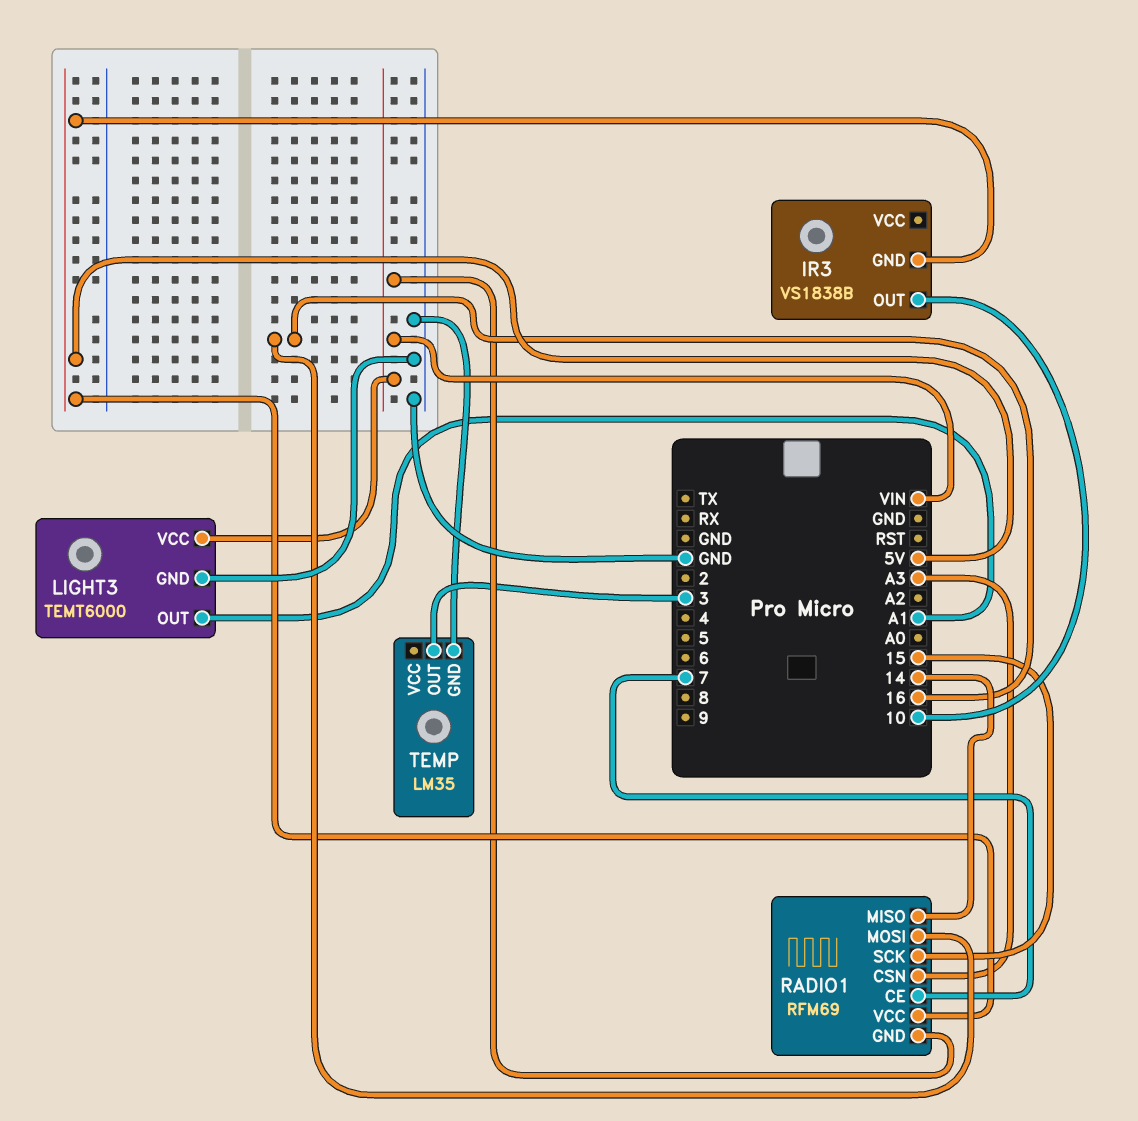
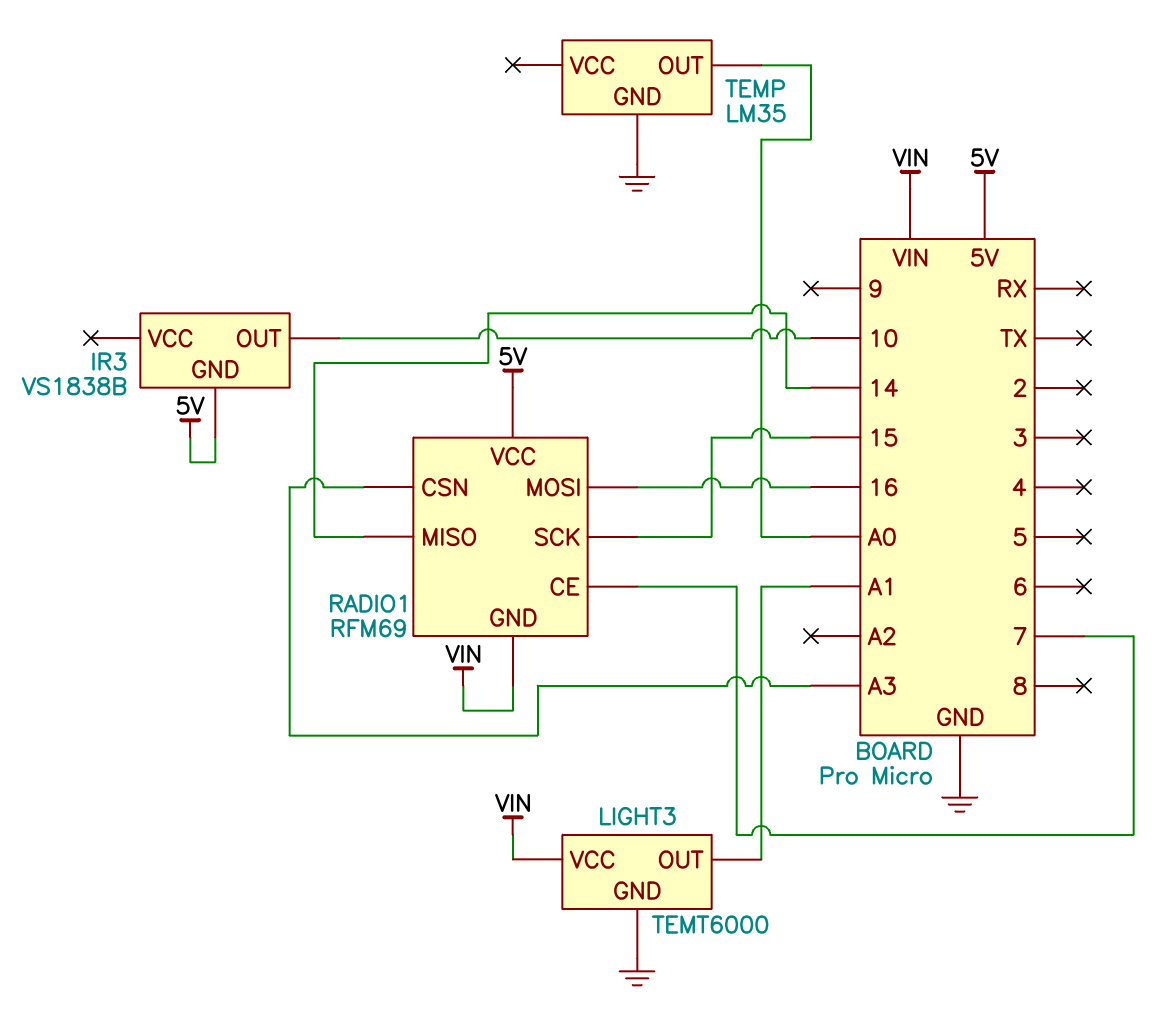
TEMP pin OUT: 3 -> A0

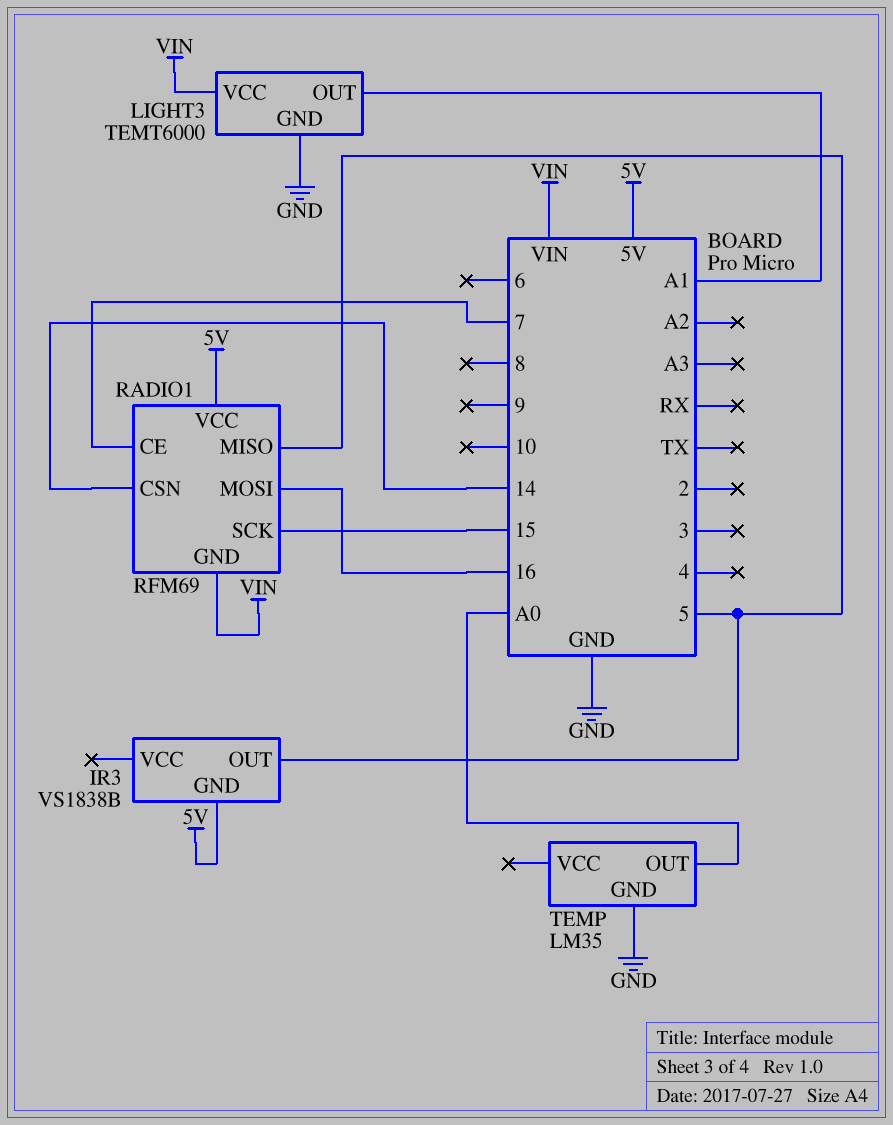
IR3 pin OUT: 10 -> 5
RADIO1 pin CSN: A3 -> 14
RADIO1 pin MISO: 14 -> 5

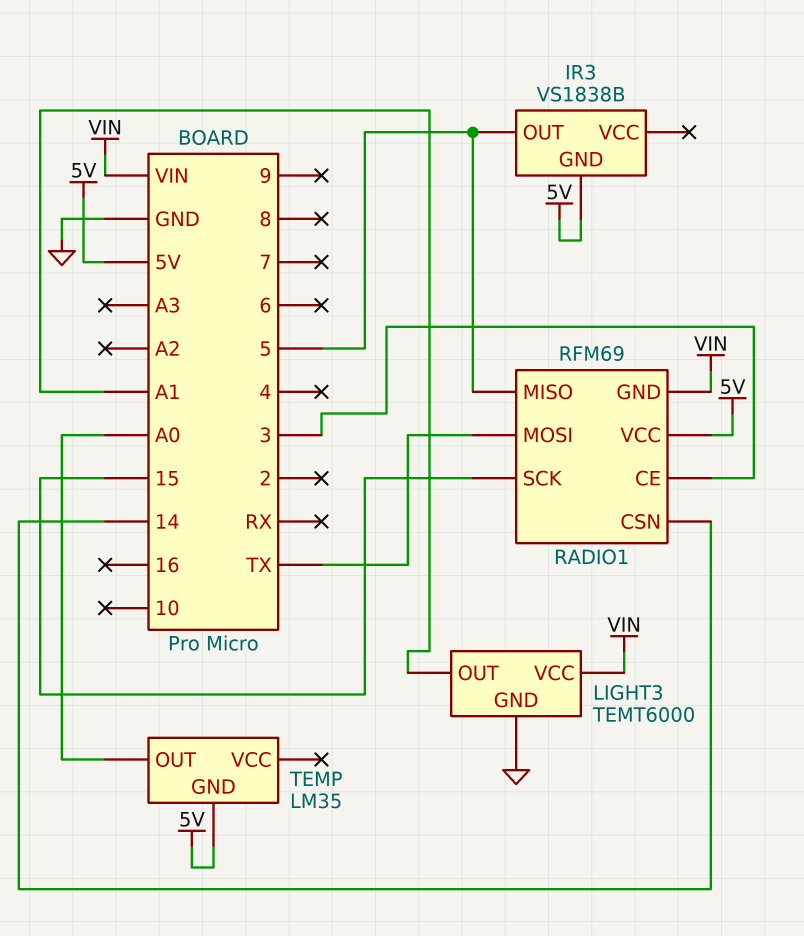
RADIO1 pin CE: 7 -> 3
RADIO1 pin MOSI: 16 -> TX
TEMP pin GND: GND -> 5V

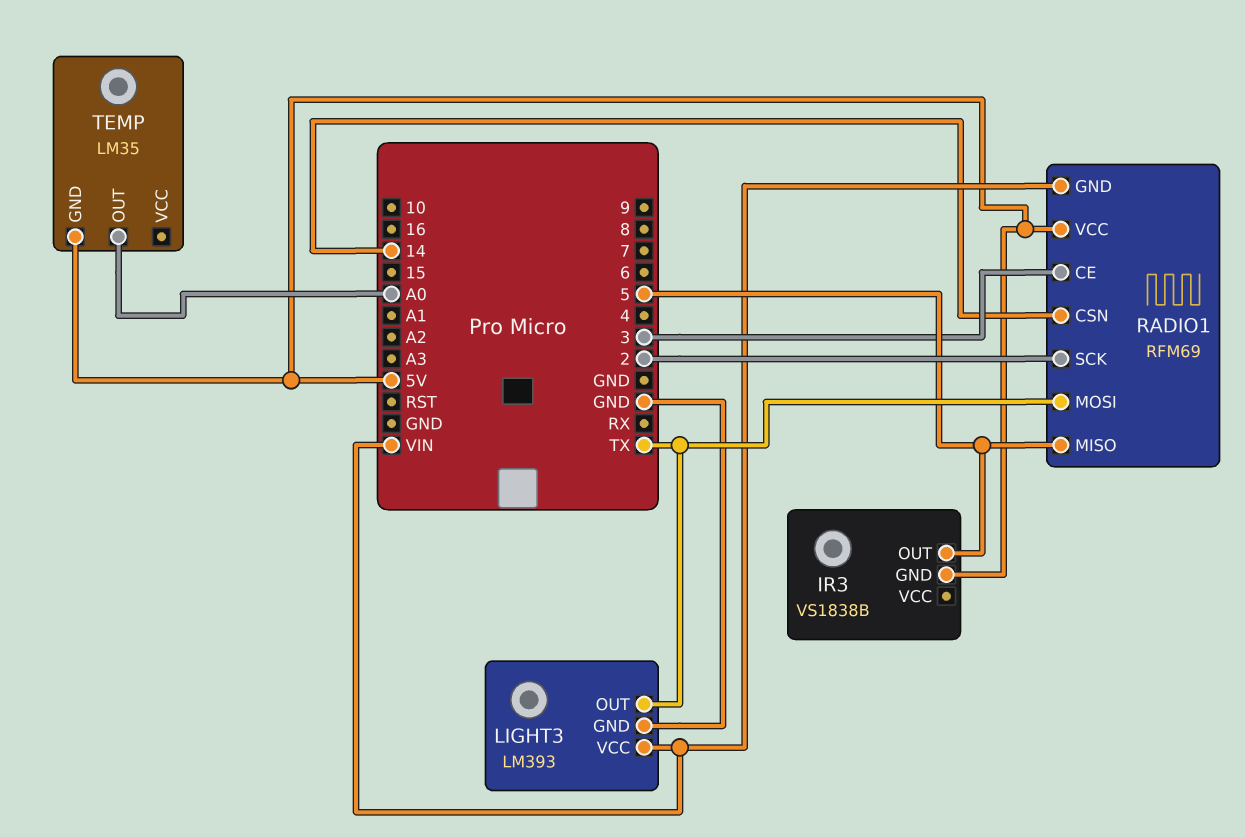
LIGHT3: TEMT6000 -> LM393
LIGHT3 pin OUT: A1 -> TX
RADIO1 pin SCK: 15 -> 2

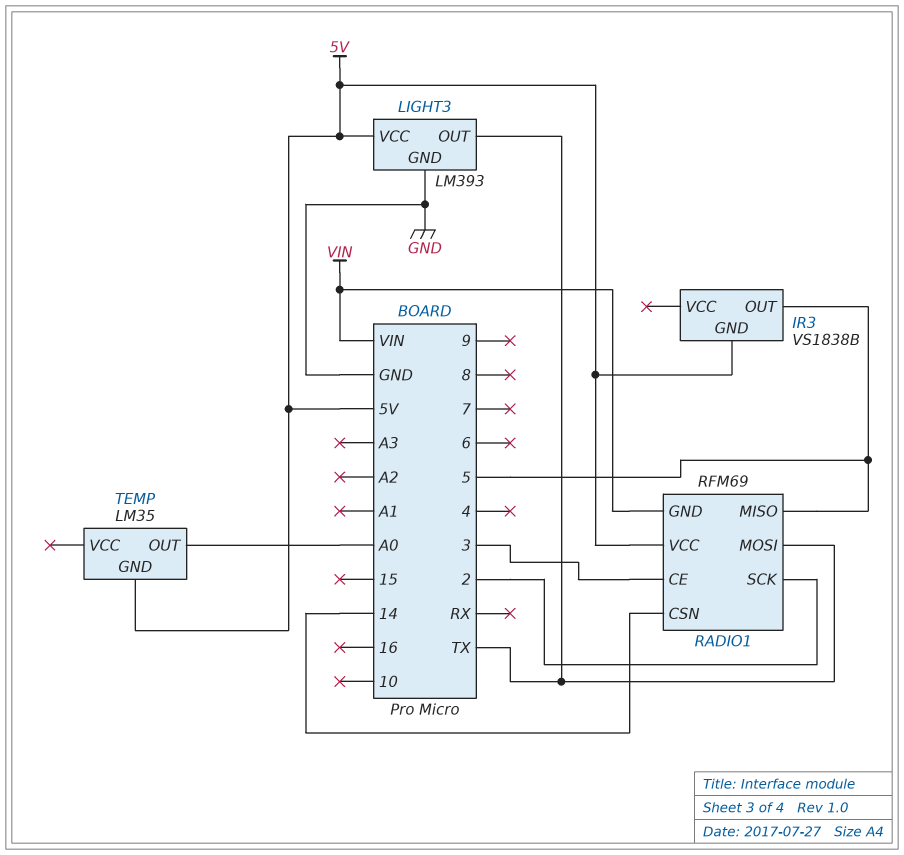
LIGHT3 pin VCC: VIN -> 5V

